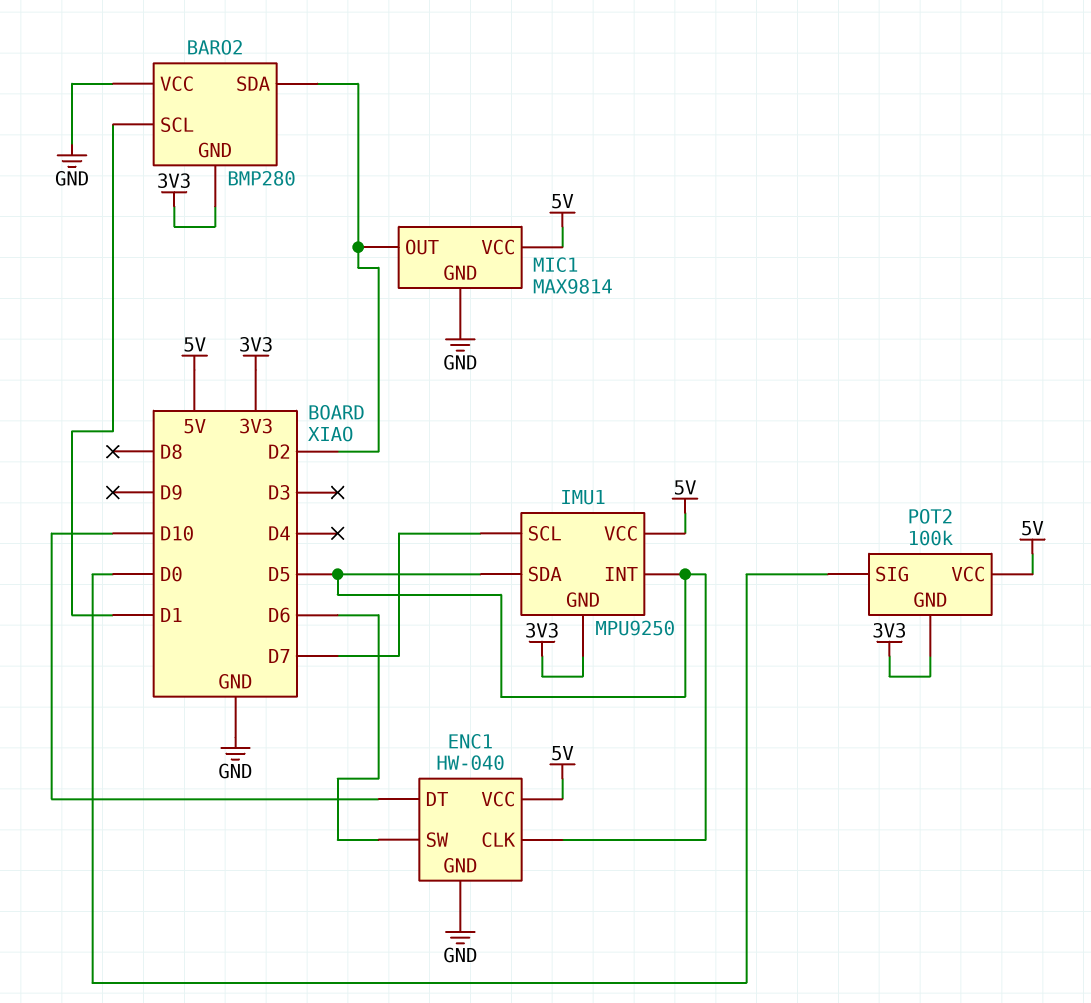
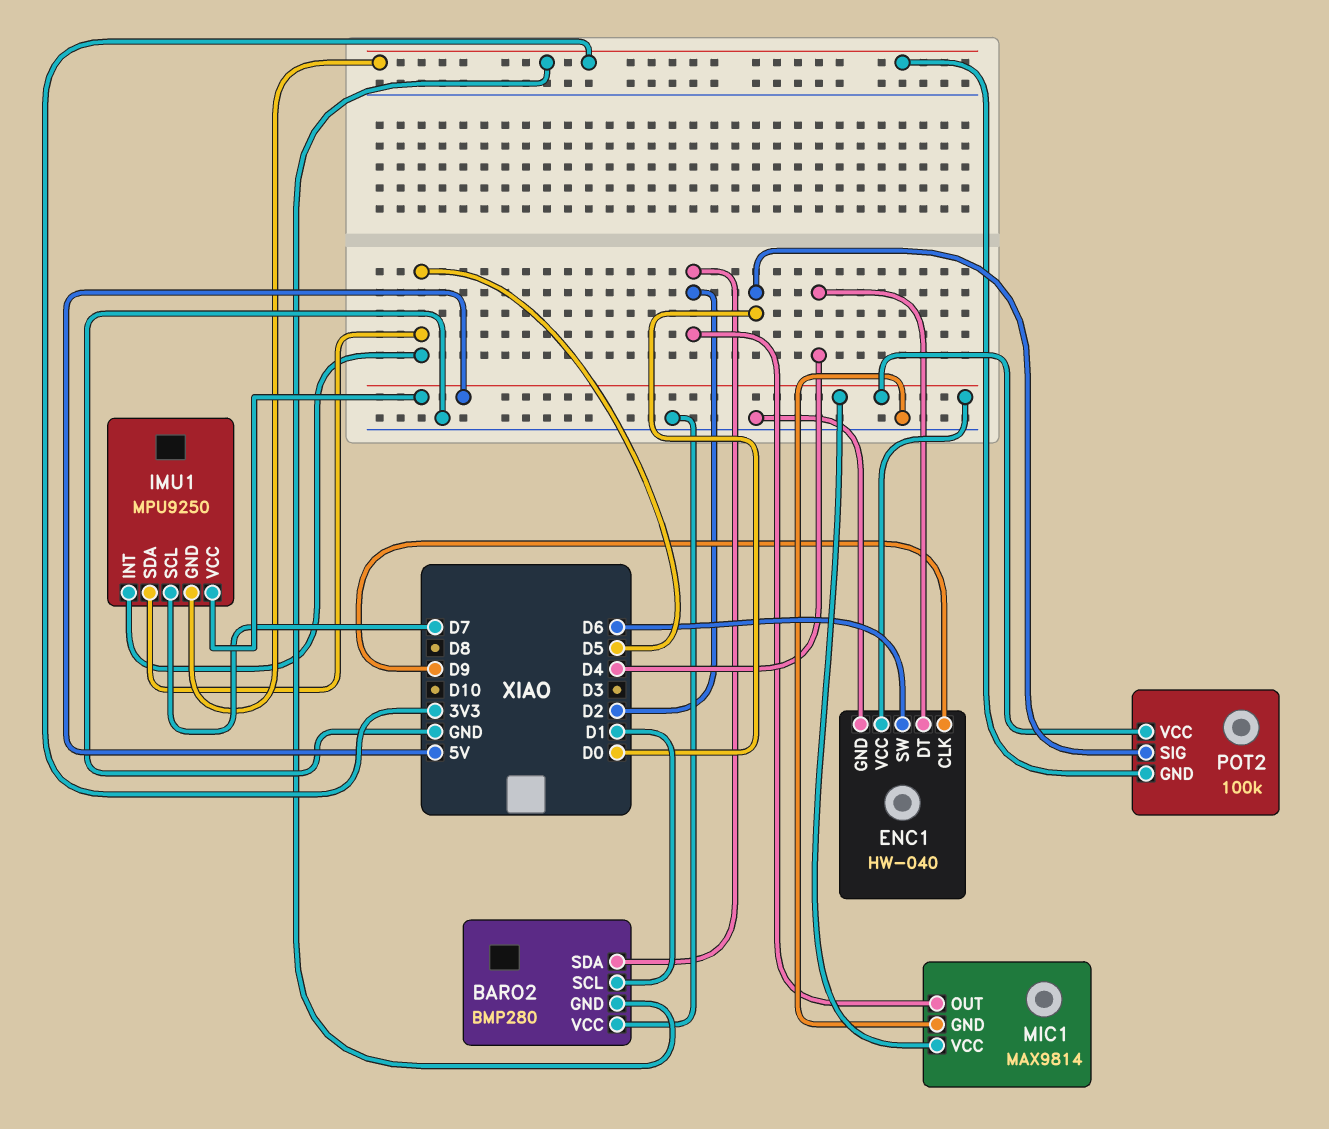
ENC1 pin CLK: D5 -> D9
ENC1 pin DT: D10 -> D4

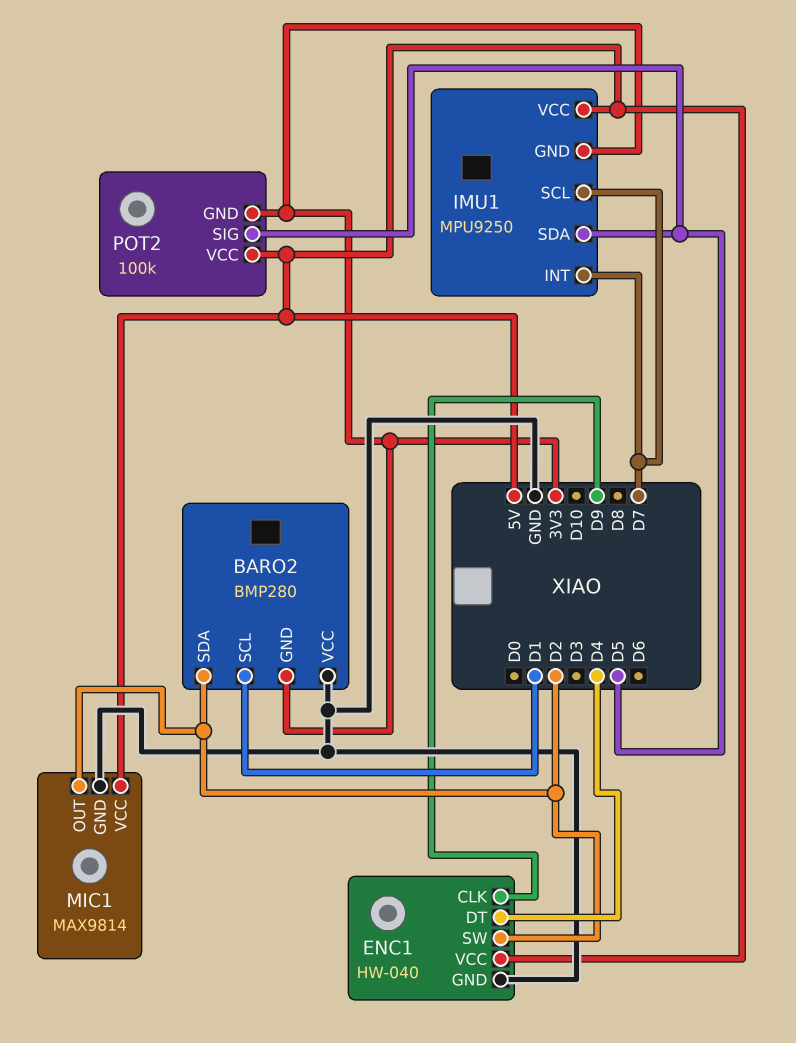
ENC1 pin SW: D6 -> D2
IMU1 pin INT: D5 -> D7
POT2 pin SIG: D0 -> D5

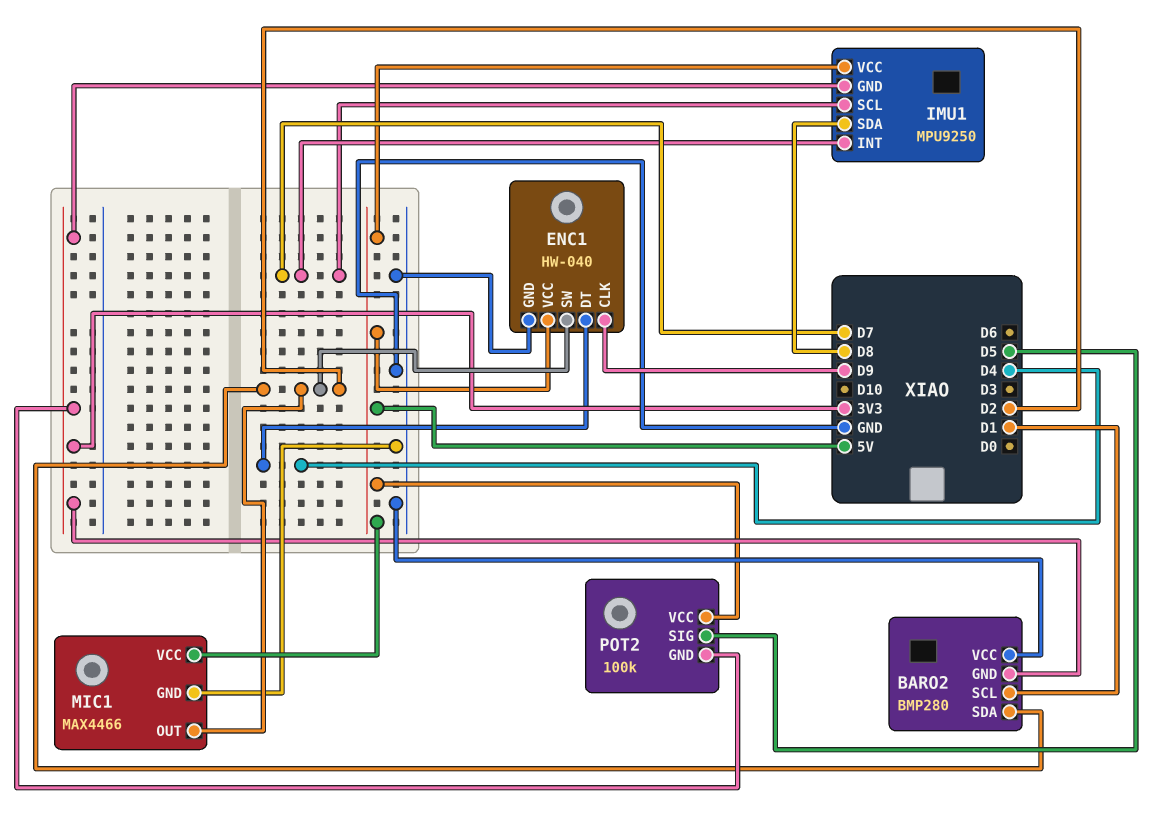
IMU1 pin SDA: D5 -> D8
MIC1: MAX9814 -> MAX4466

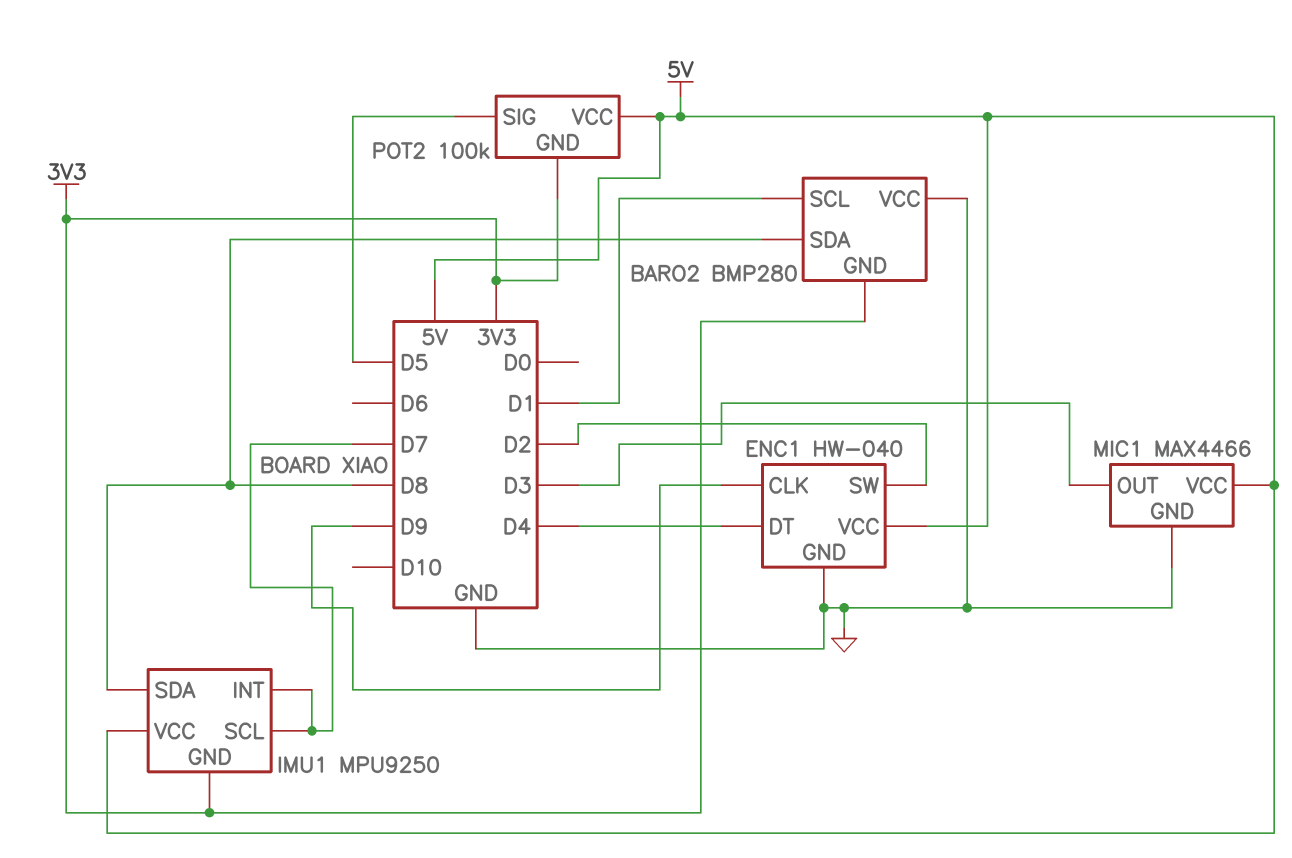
BARO2 pin SDA: D2 -> D8
MIC1 pin OUT: D2 -> D3

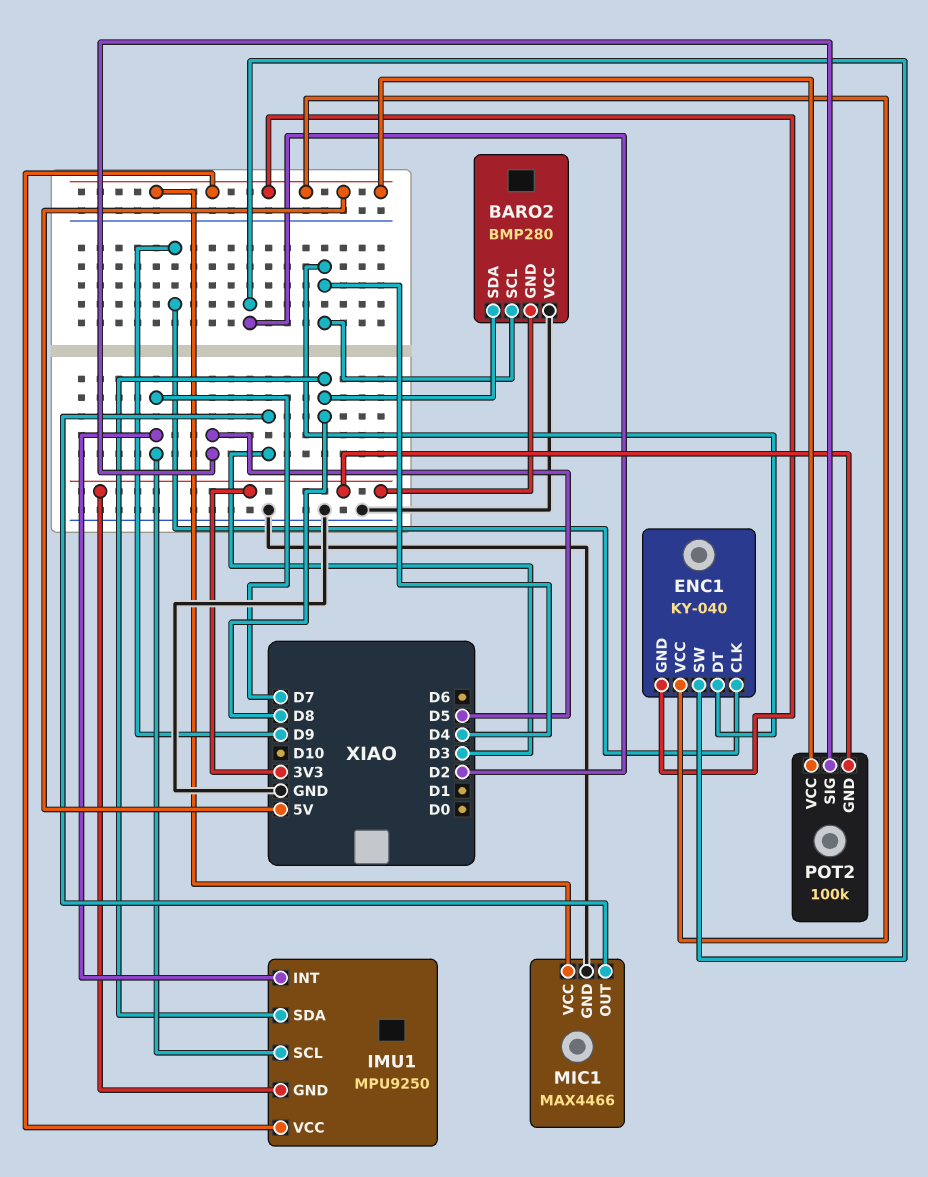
BARO2 pin SCL: D1 -> D4
ENC1: HW-040 -> KY-040
ENC1 pin GND: GND -> 5V

